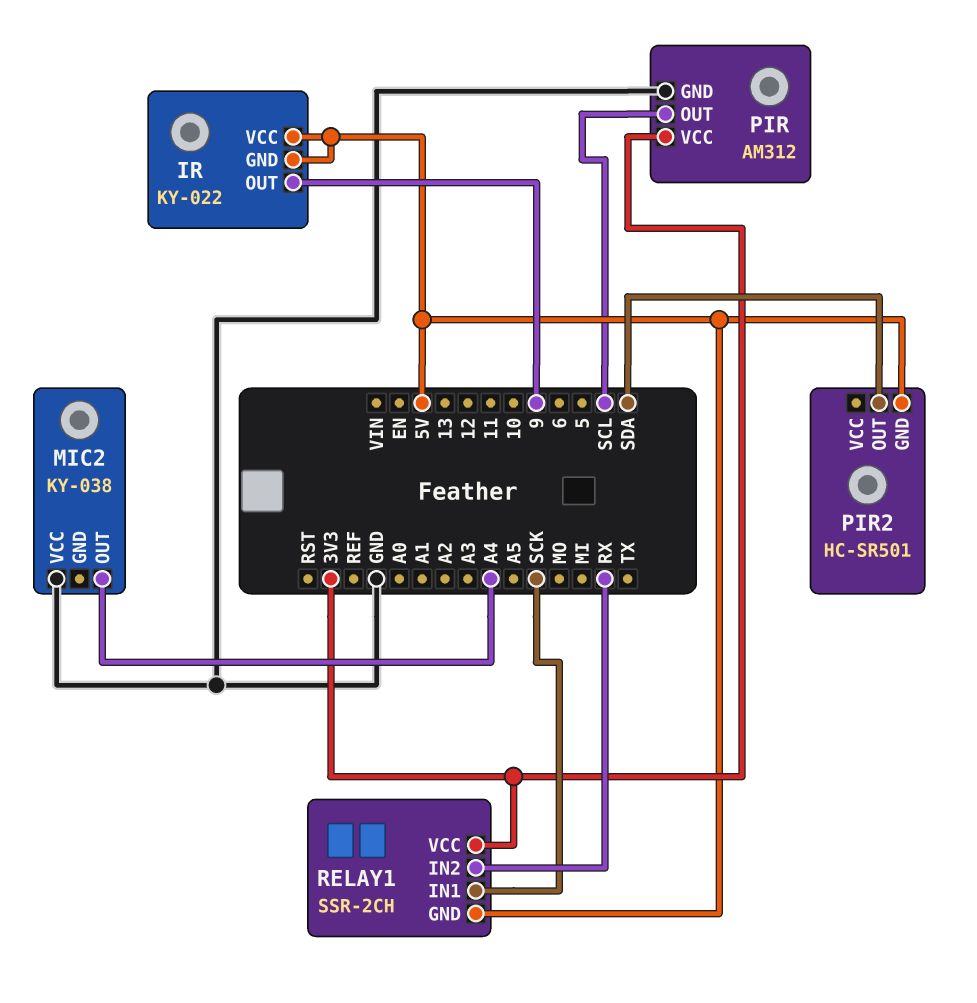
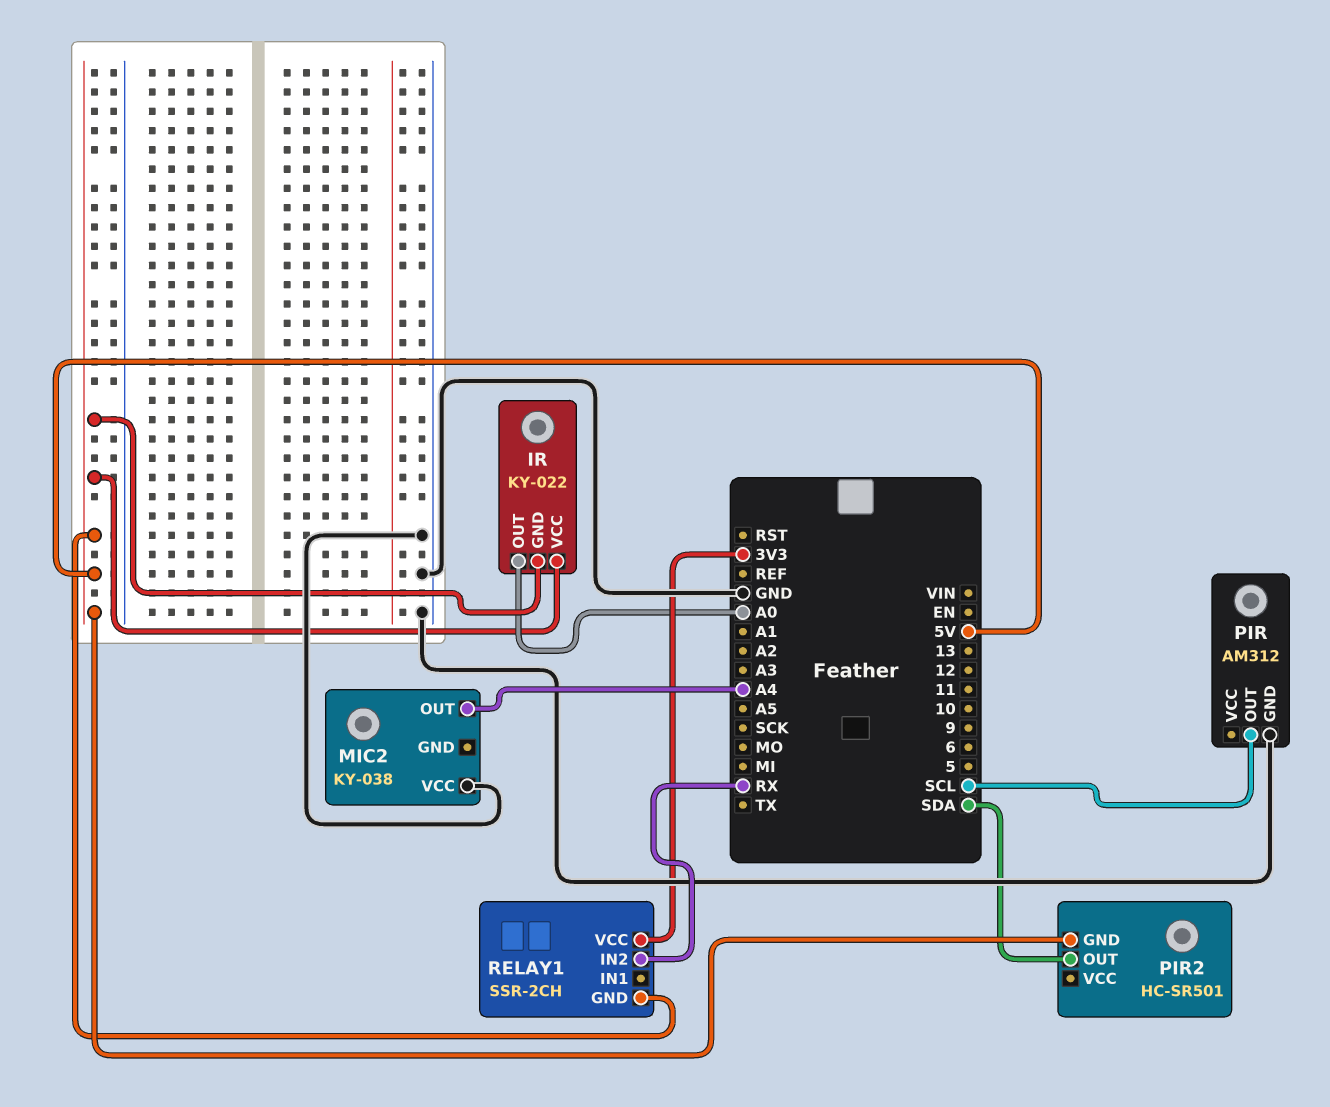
IR pin OUT: 9 -> A0
PIR pin VCC: 3V3 -> none
RELAY1 pin IN1: SCK -> none

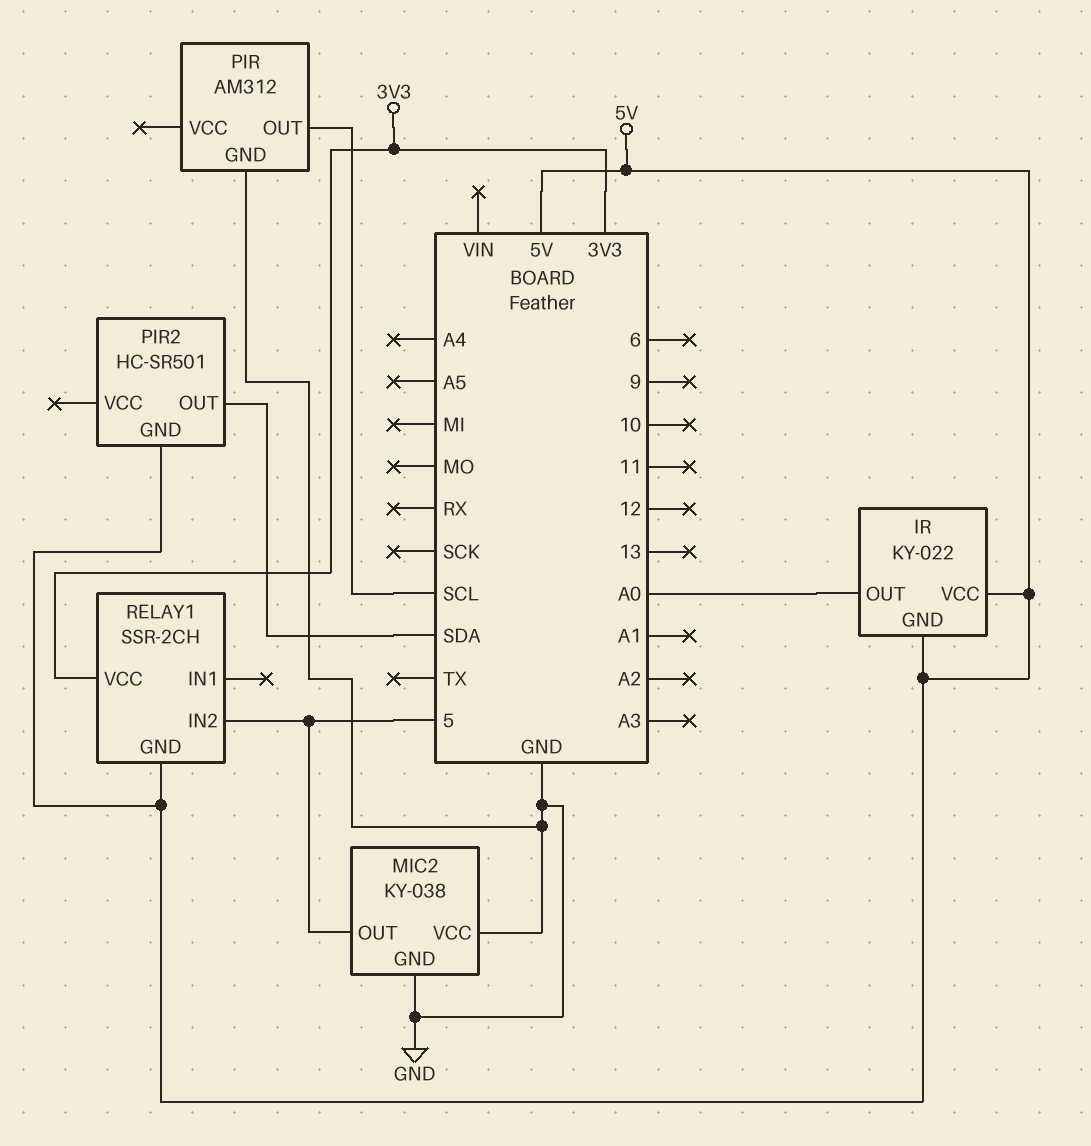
MIC2 pin GND: none -> GND
MIC2 pin OUT: A4 -> 5
RELAY1 pin IN2: RX -> 5

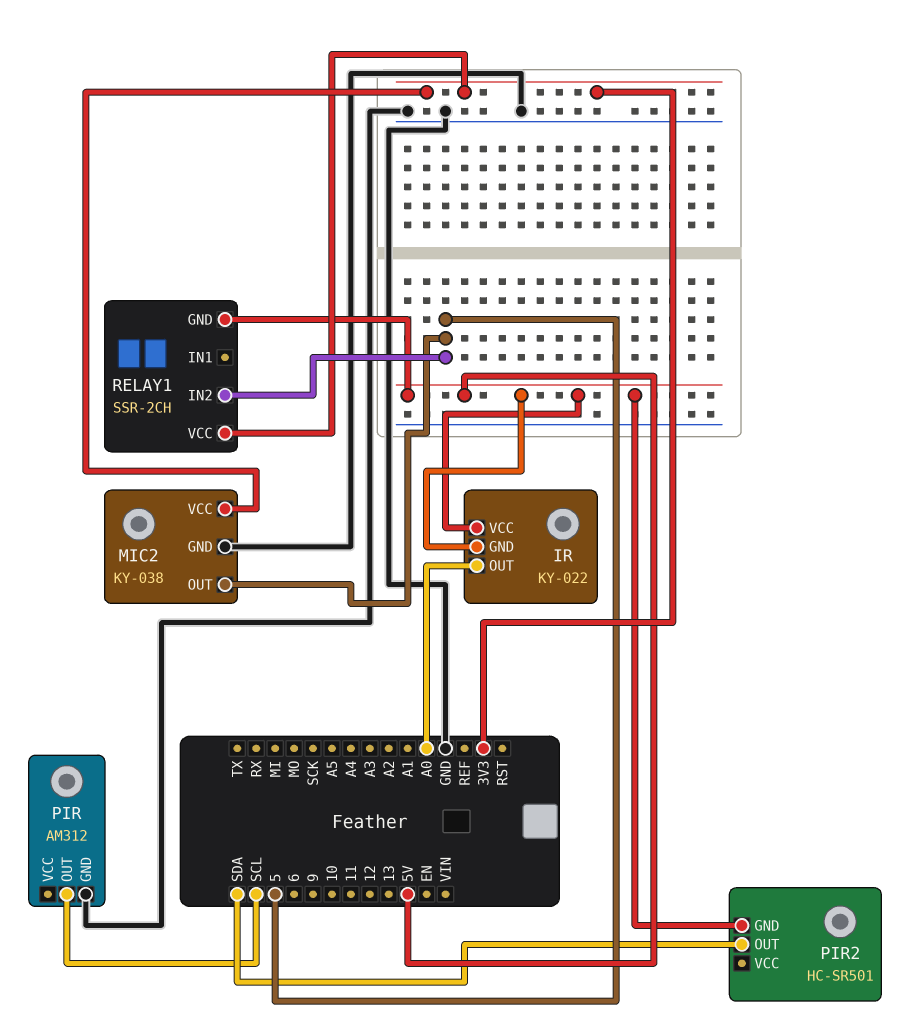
MIC2 pin VCC: GND -> 3V3

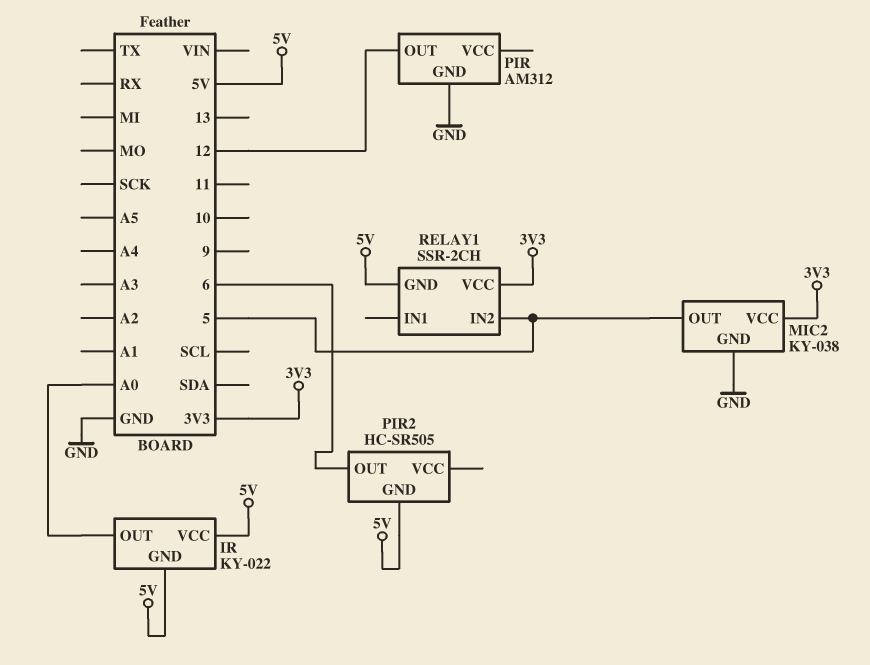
PIR pin OUT: SCL -> 12
PIR2: HC-SR501 -> HC-SR505
PIR2 pin OUT: SDA -> 6

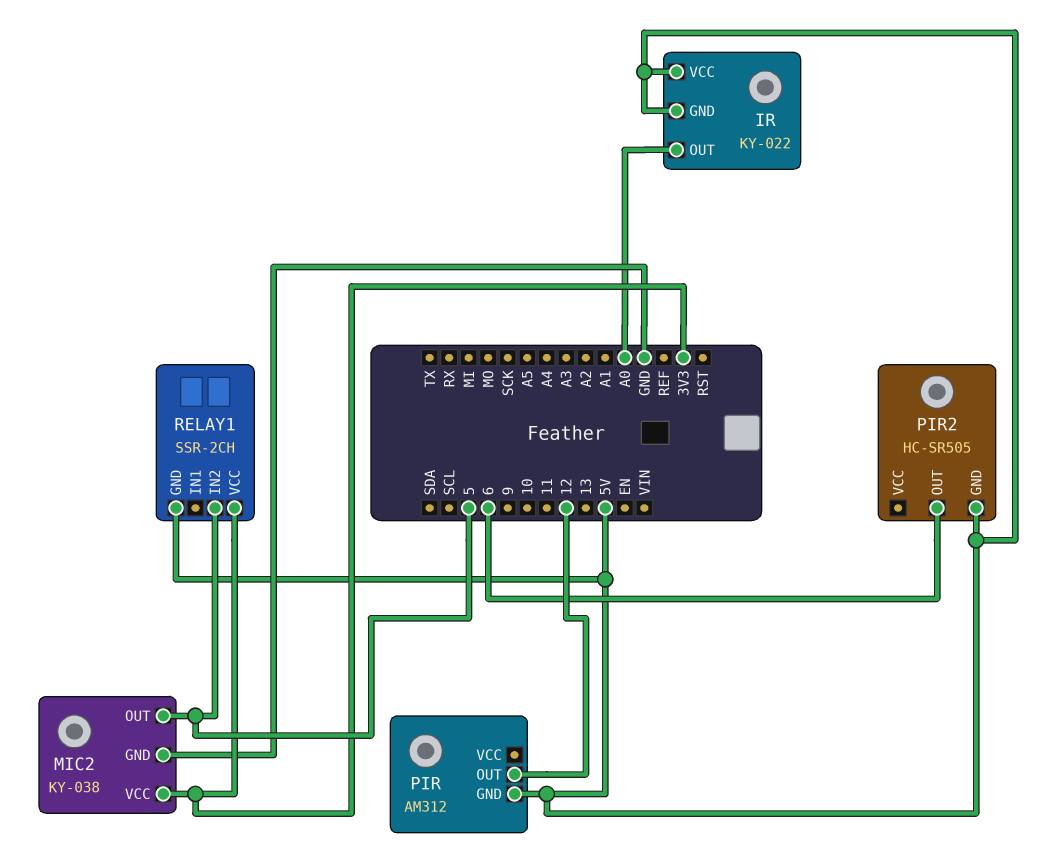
PIR pin GND: GND -> 5V

